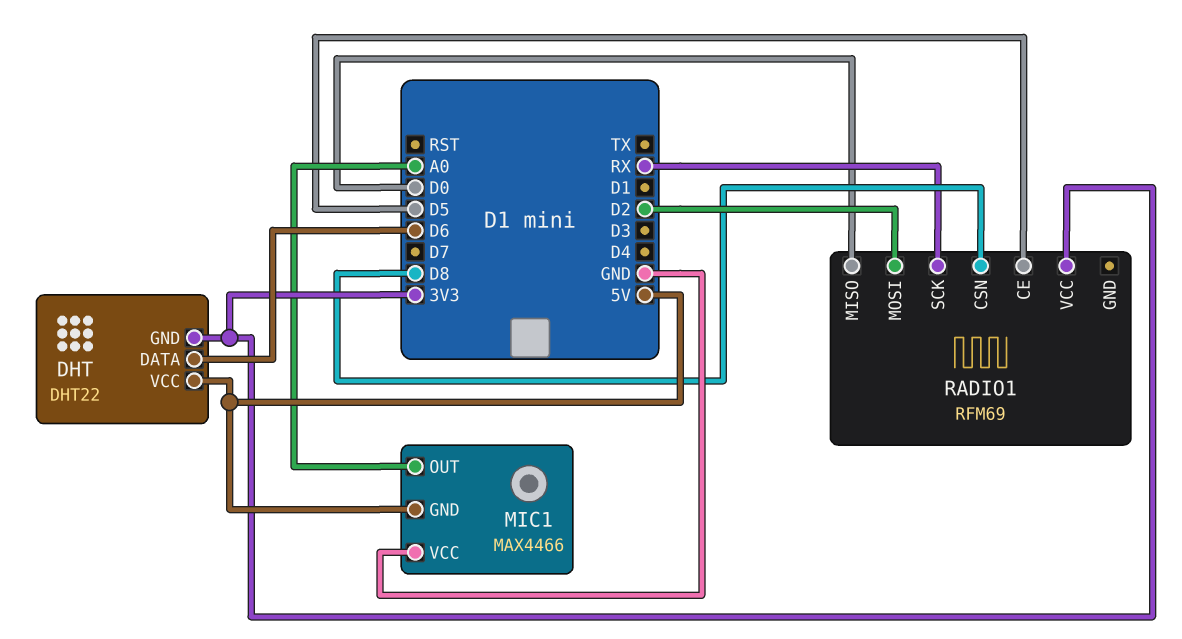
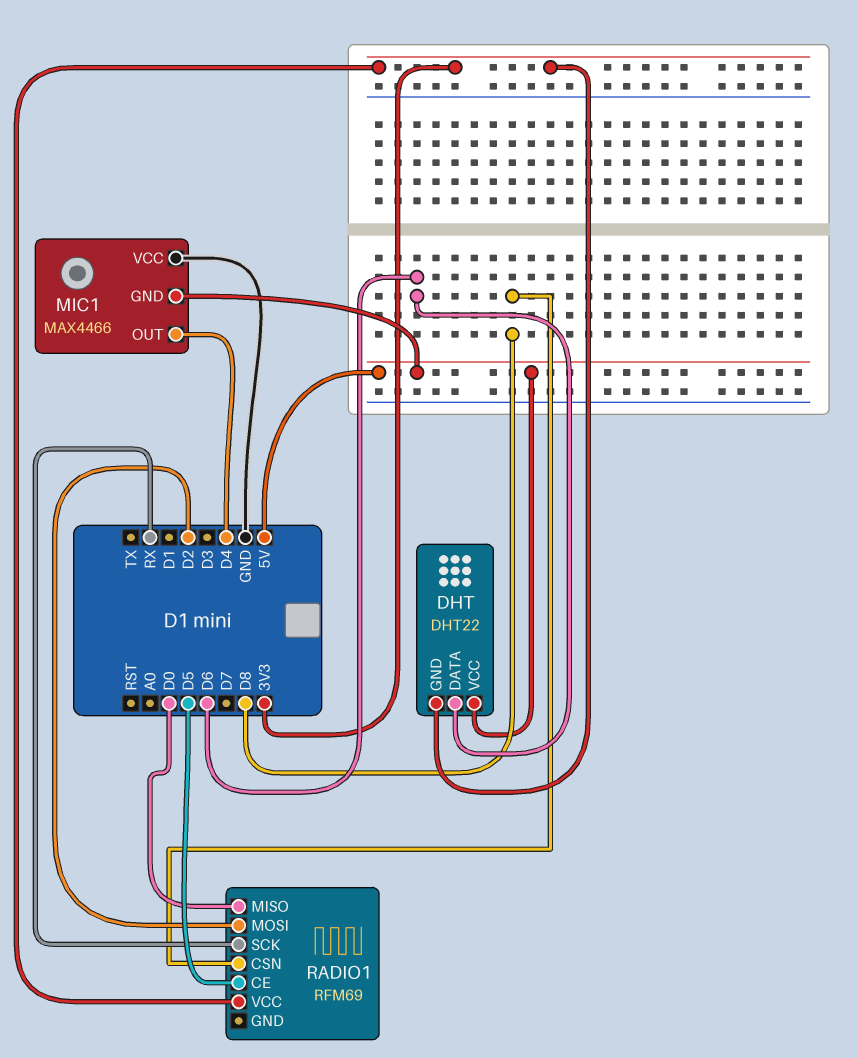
MIC1 pin OUT: A0 -> D4

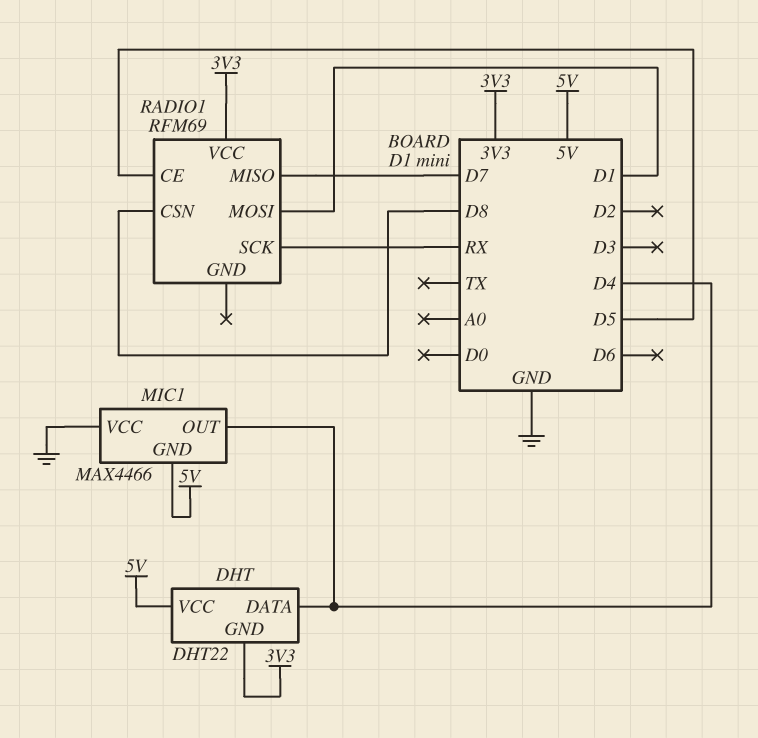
DHT pin DATA: D6 -> D4
RADIO1 pin MISO: D0 -> D7
RADIO1 pin MOSI: D2 -> D1

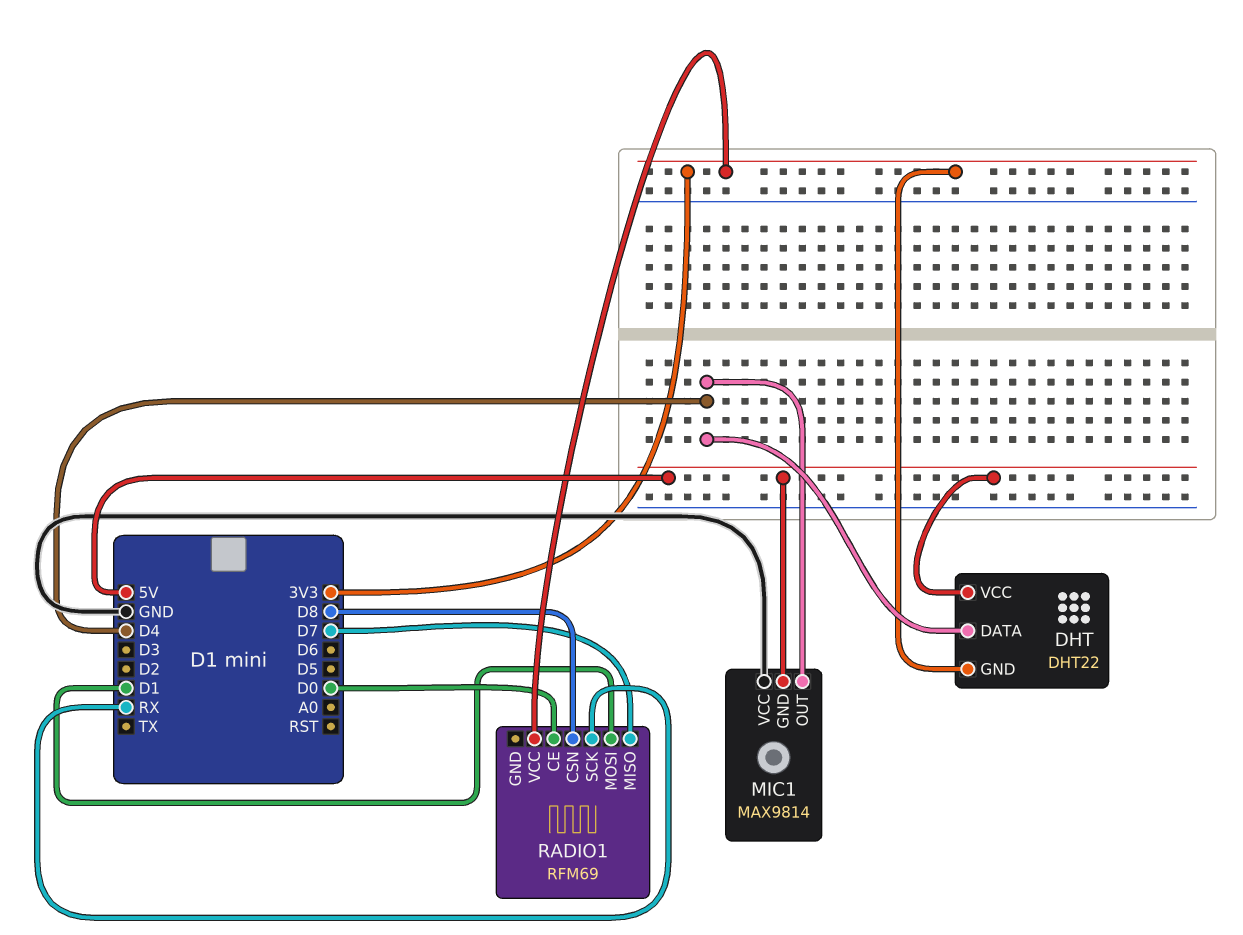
MIC1: MAX4466 -> MAX9814
RADIO1 pin CE: D5 -> D0

